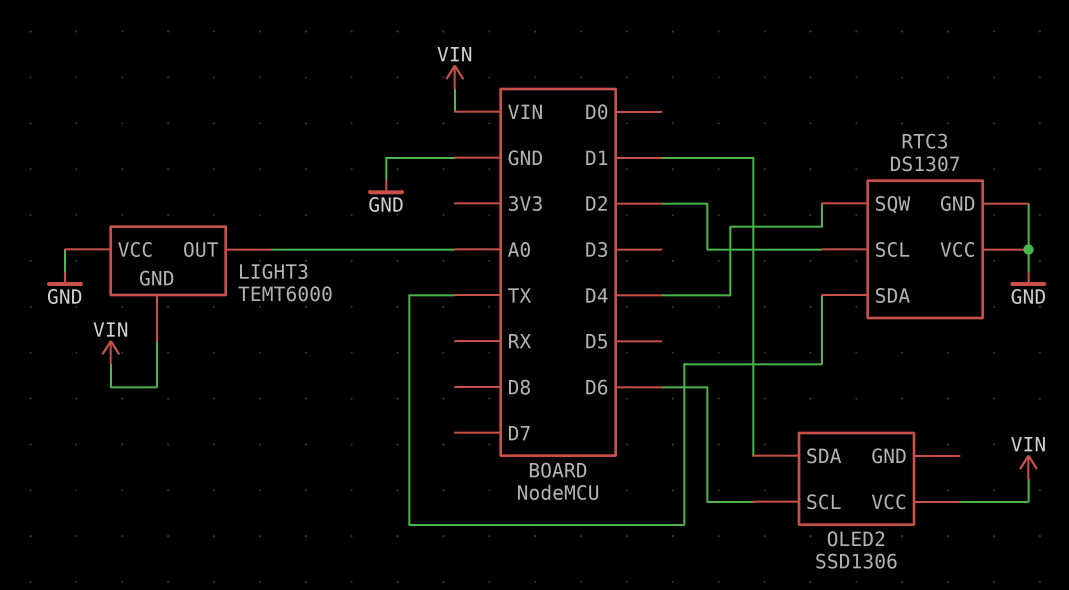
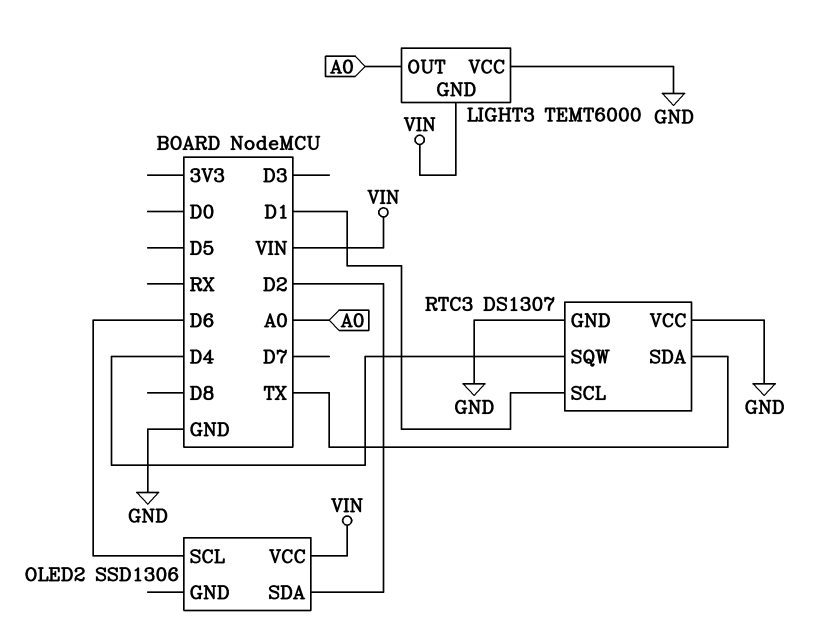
OLED2 pin SDA: D1 -> D2
RTC3 pin SCL: D2 -> D1

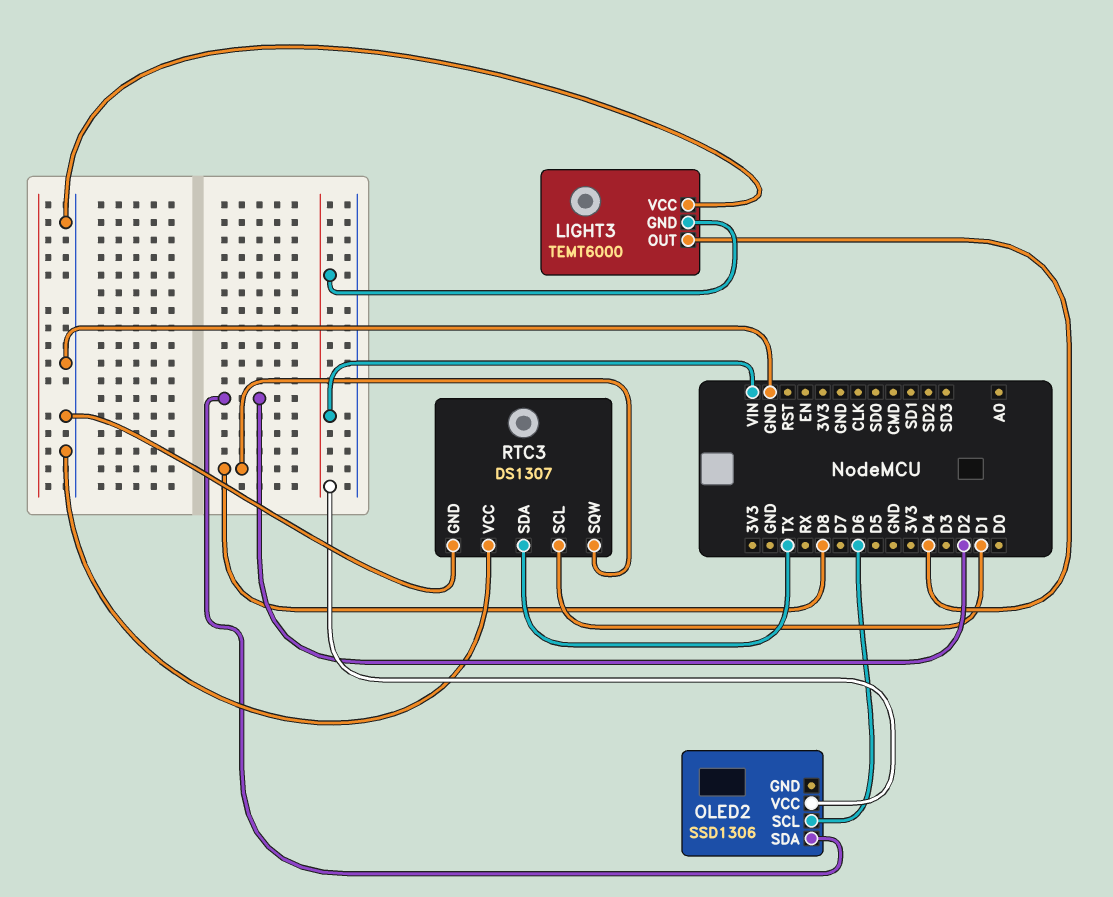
LIGHT3 pin OUT: A0 -> D4
RTC3 pin SQW: D4 -> D8

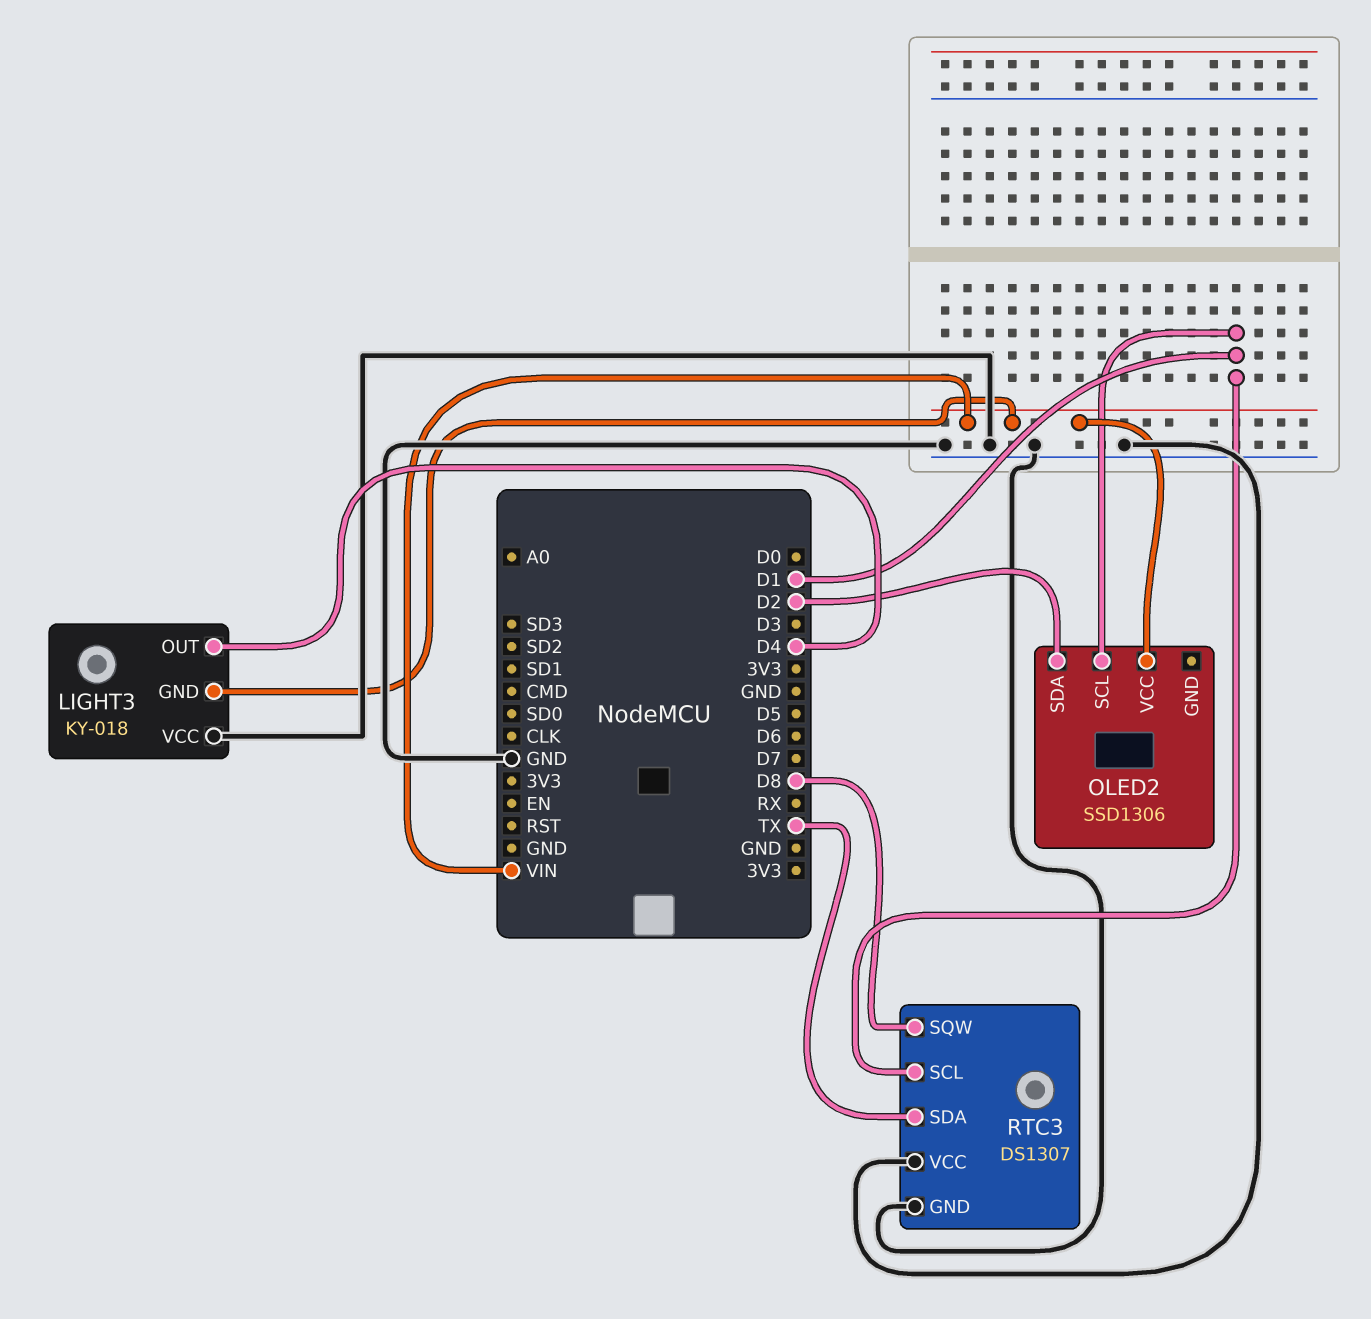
LIGHT3: TEMT6000 -> KY-018
OLED2 pin SCL: D6 -> D1

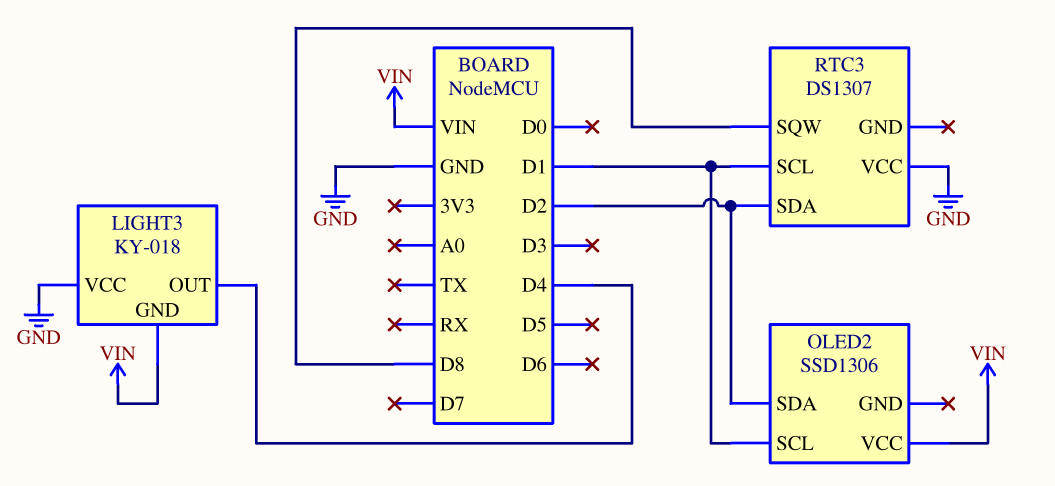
RTC3 pin GND: GND -> none
RTC3 pin SDA: TX -> D2

